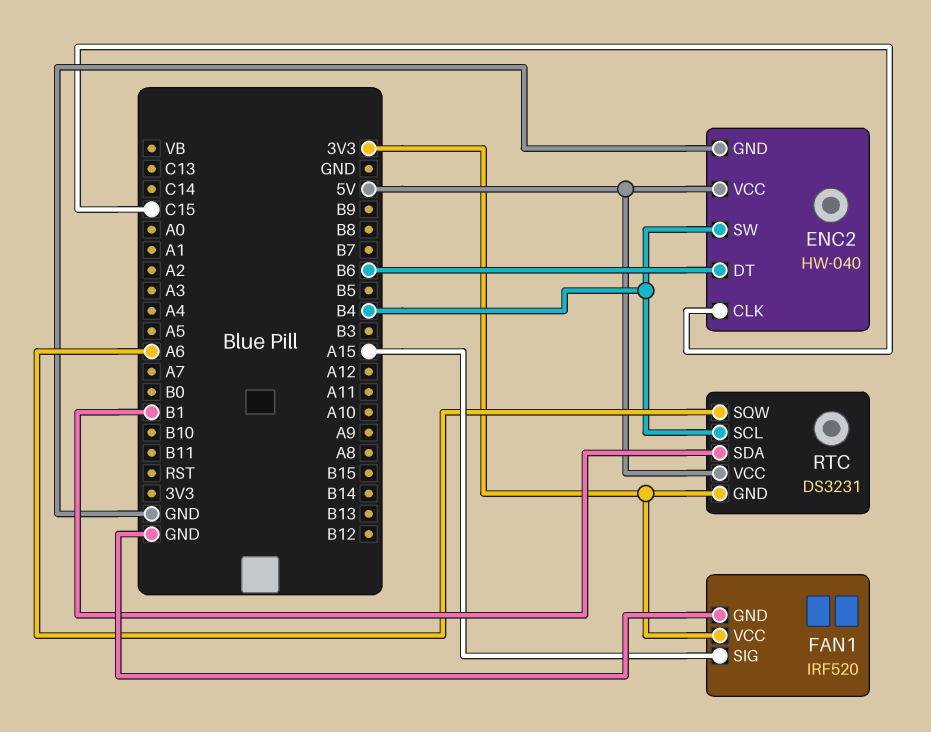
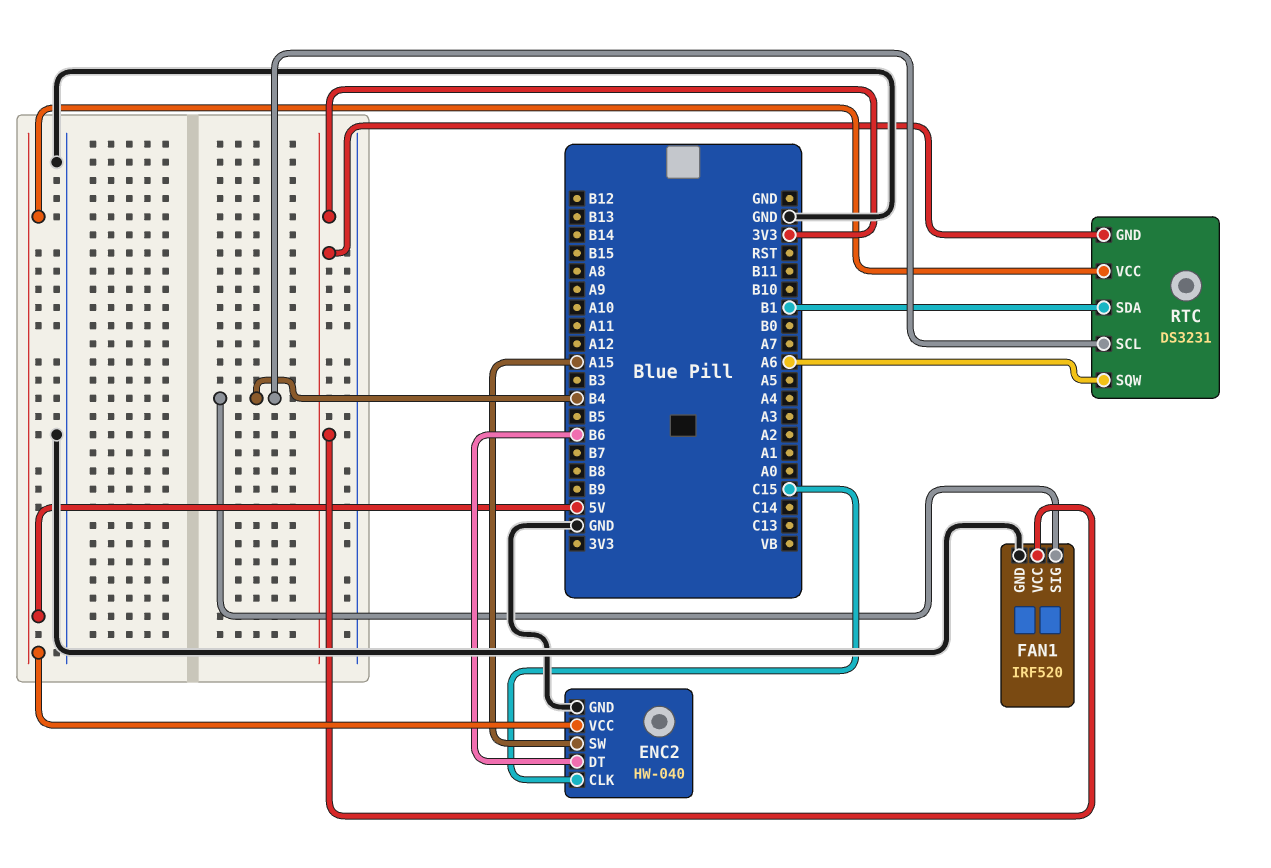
ENC2 pin SW: B4 -> A15
FAN1 pin SIG: A15 -> B4

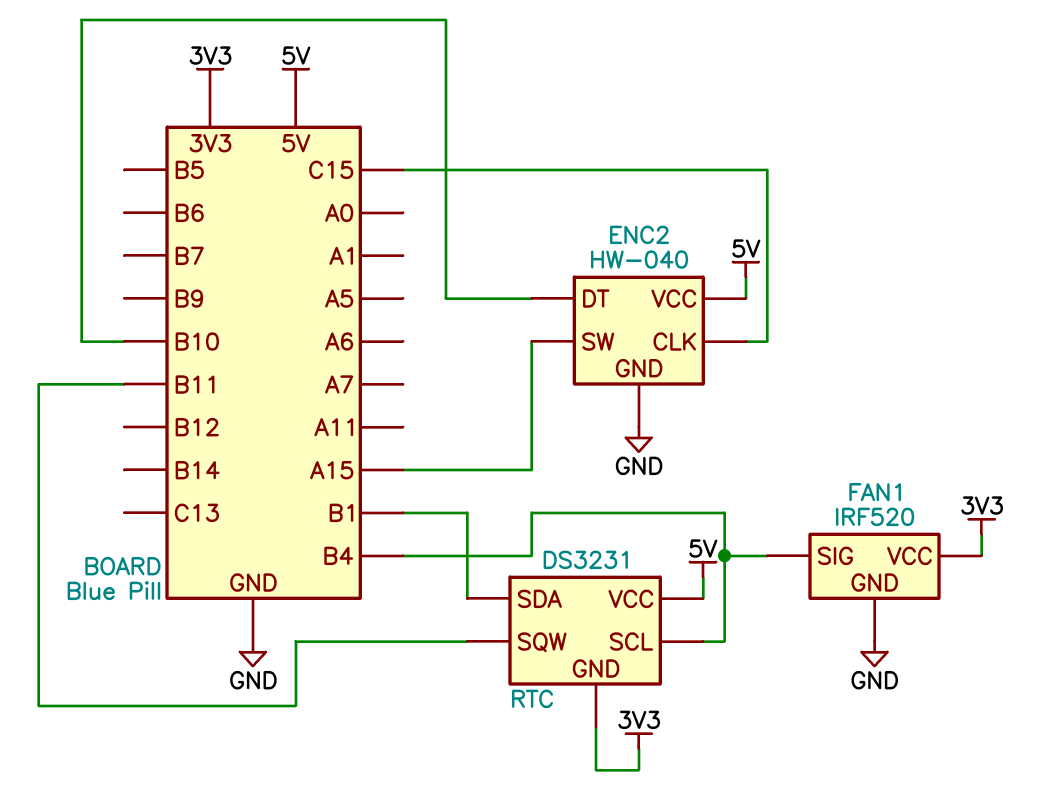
ENC2 pin DT: B6 -> B10
RTC pin SQW: A6 -> B11

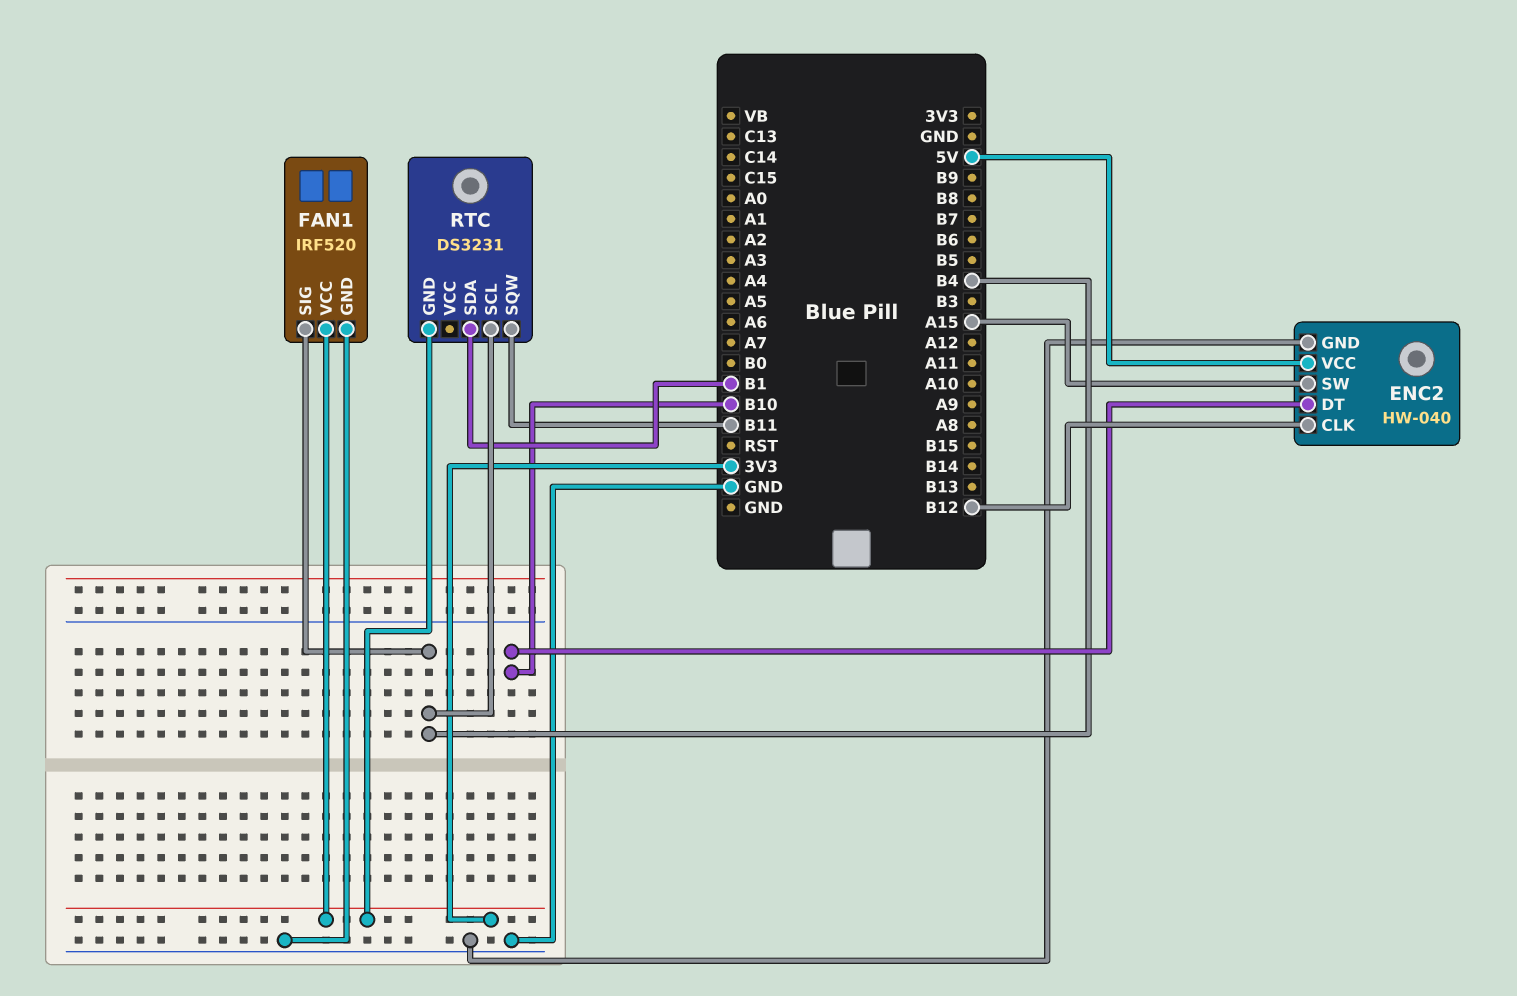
ENC2 pin CLK: C15 -> B12
RTC pin VCC: 5V -> none

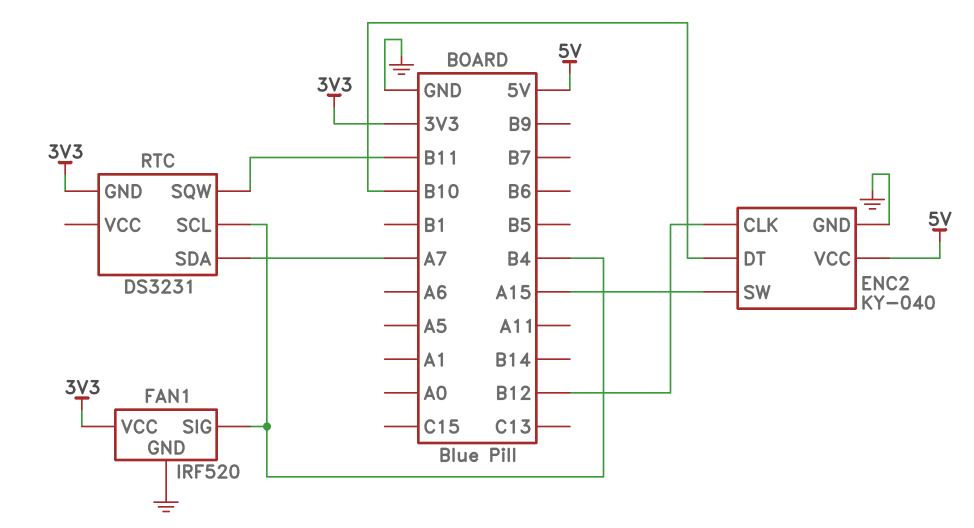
ENC2: HW-040 -> KY-040
RTC pin SDA: B1 -> A7

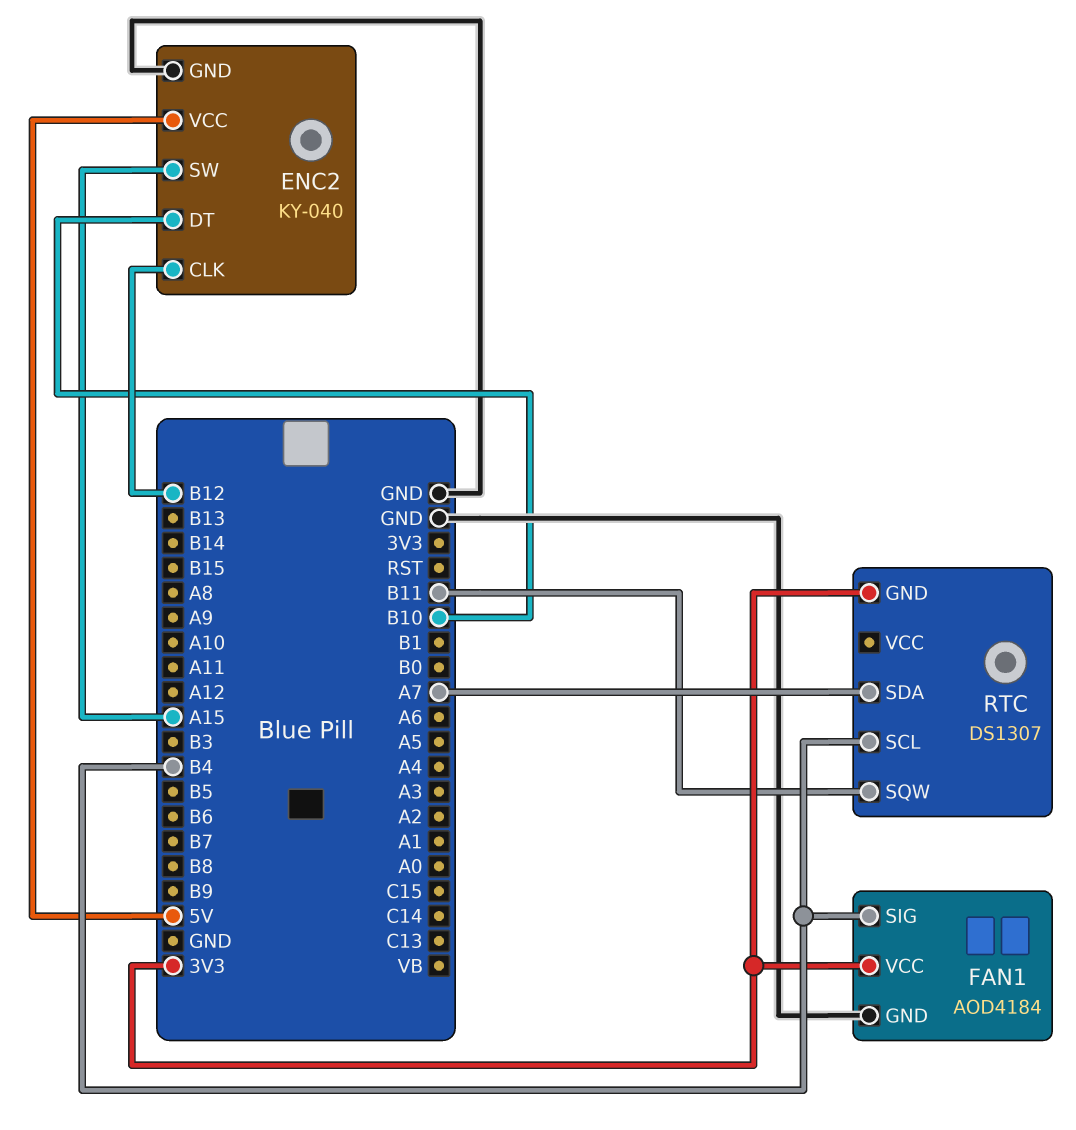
FAN1: IRF520 -> AOD4184
RTC: DS3231 -> DS1307

